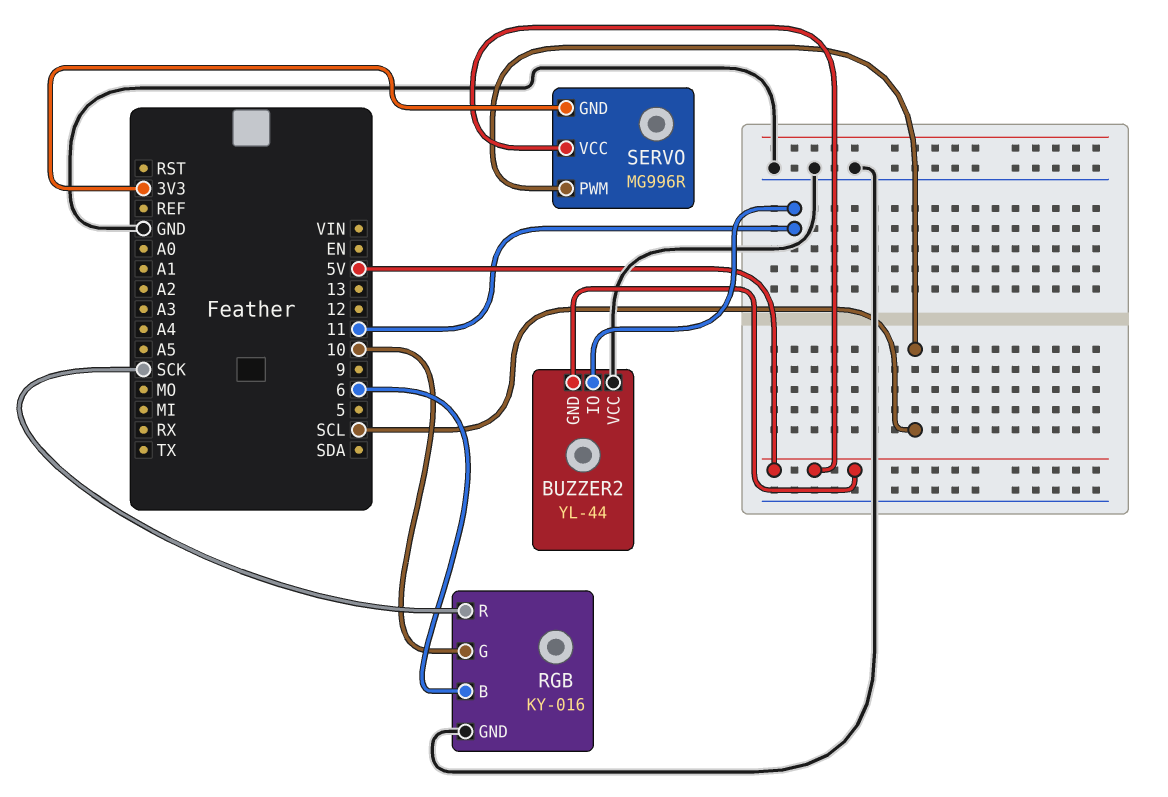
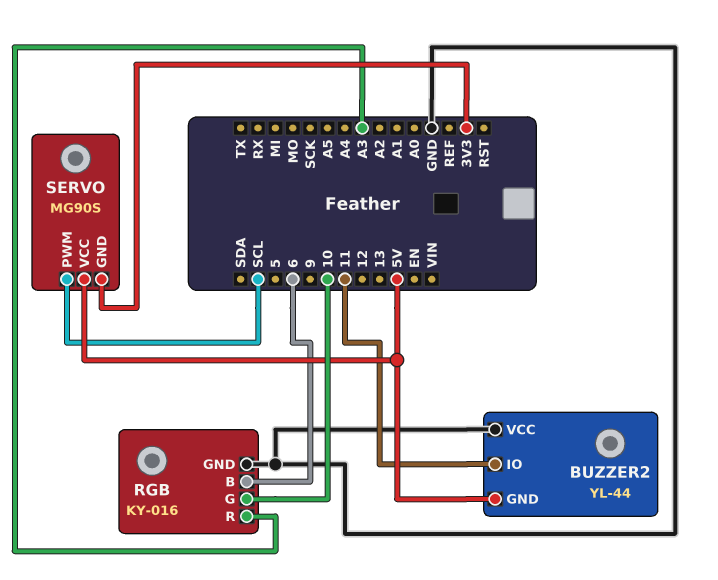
RGB pin R: SCK -> A3
SERVO: MG996R -> MG90S

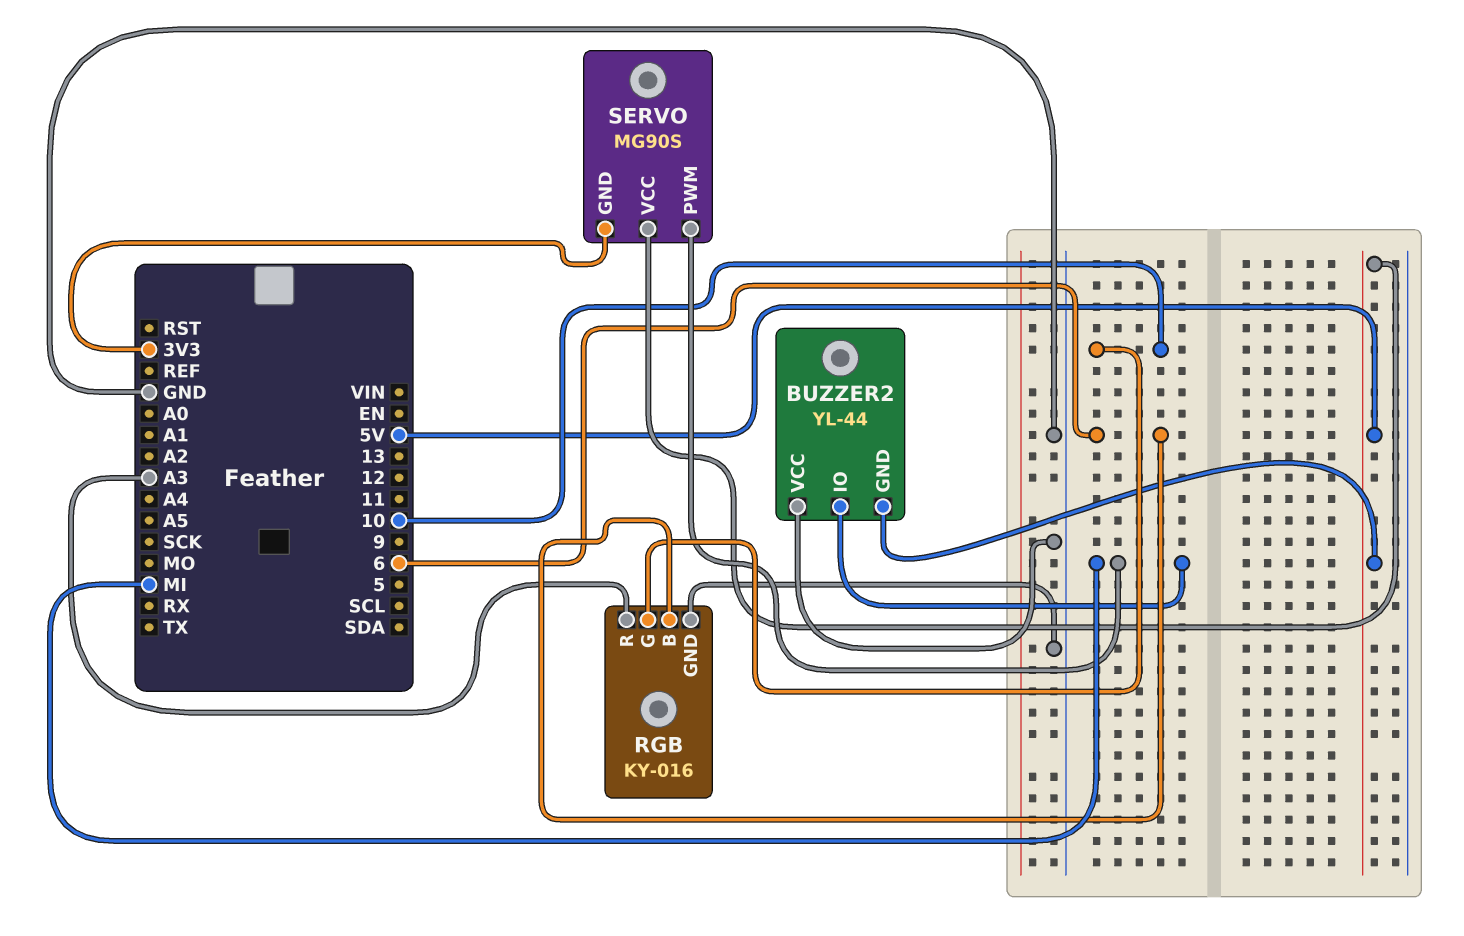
BUZZER2 pin IO: 11 -> MI
SERVO pin PWM: SCL -> MI

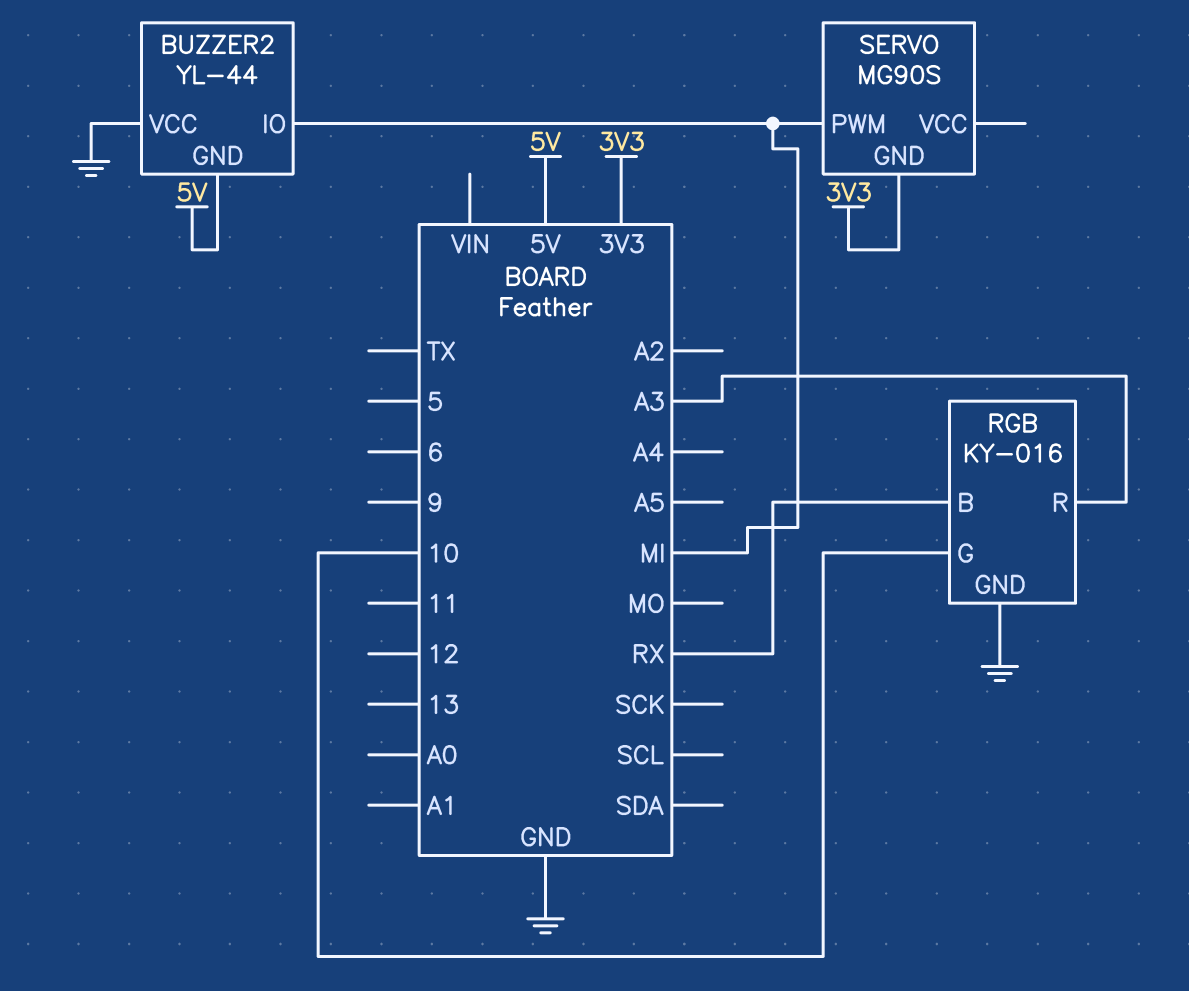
RGB pin B: 6 -> RX
SERVO pin VCC: 5V -> none

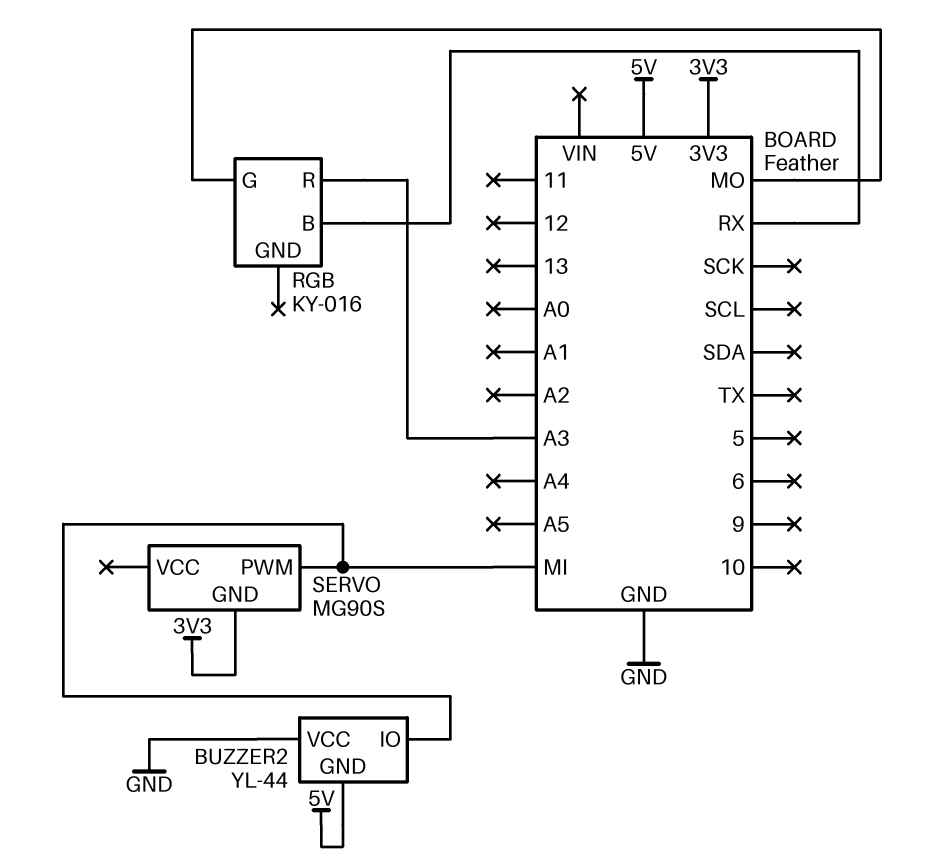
RGB pin G: 10 -> MO
RGB pin GND: GND -> none

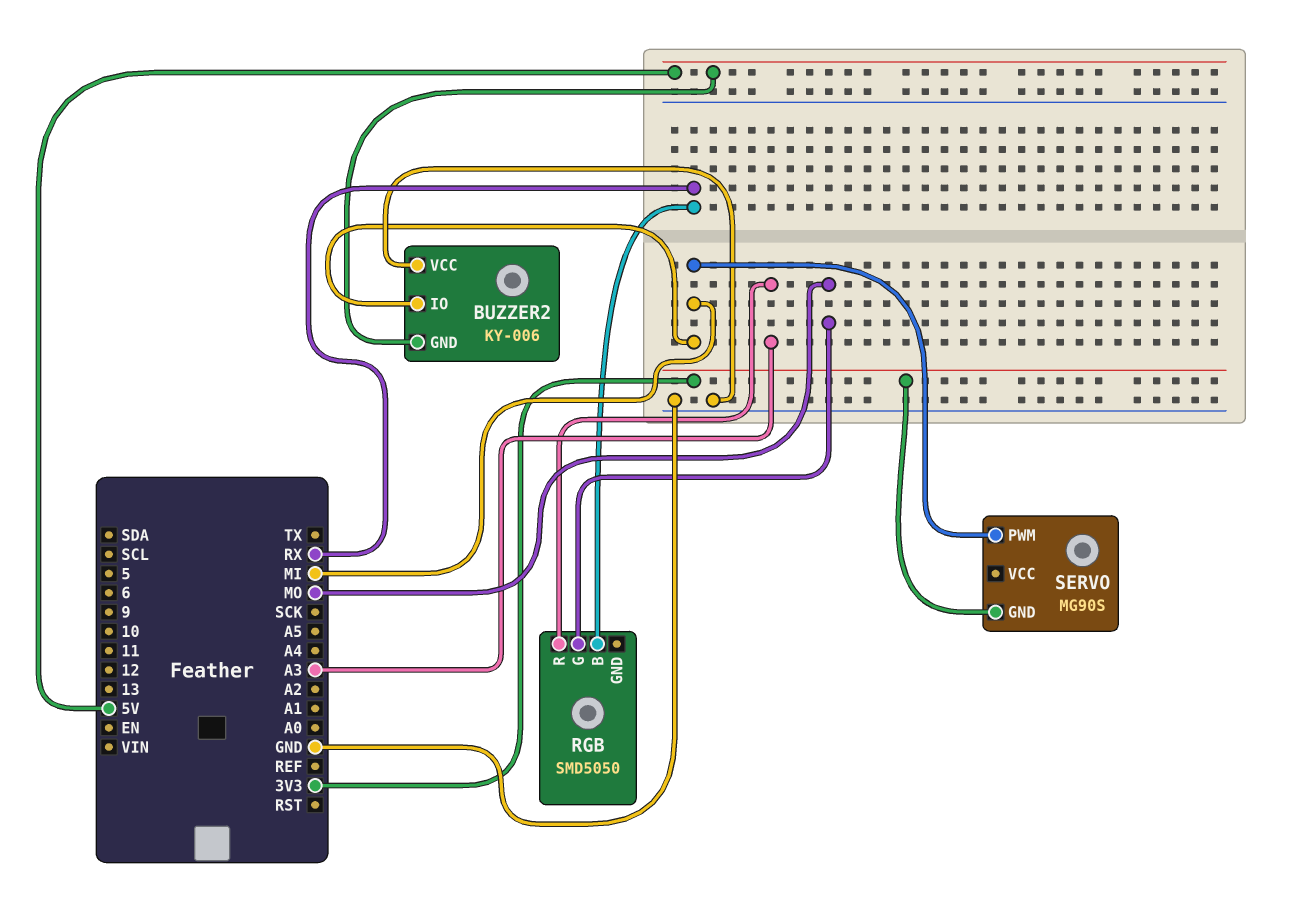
BUZZER2: YL-44 -> KY-006
RGB: KY-016 -> SMD5050

